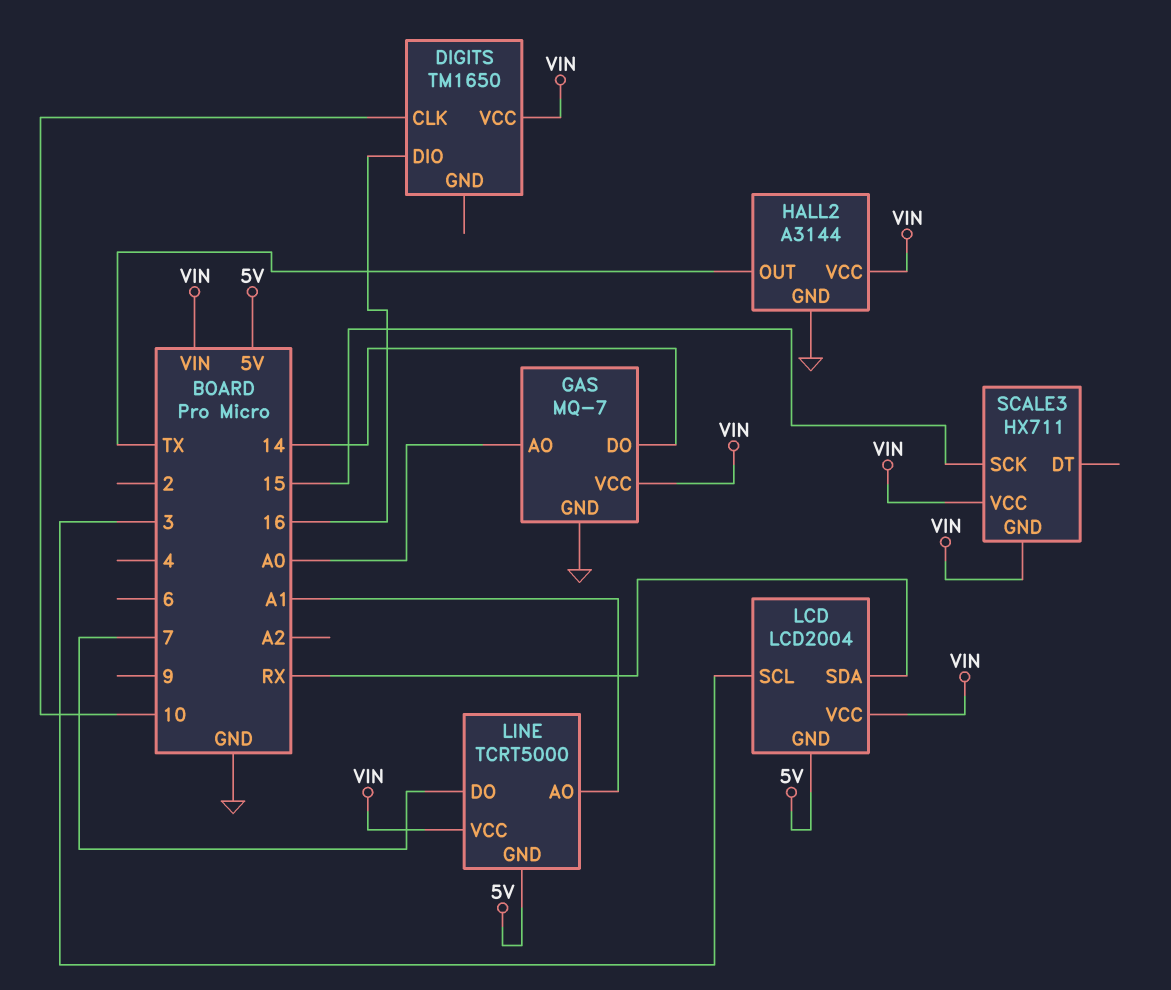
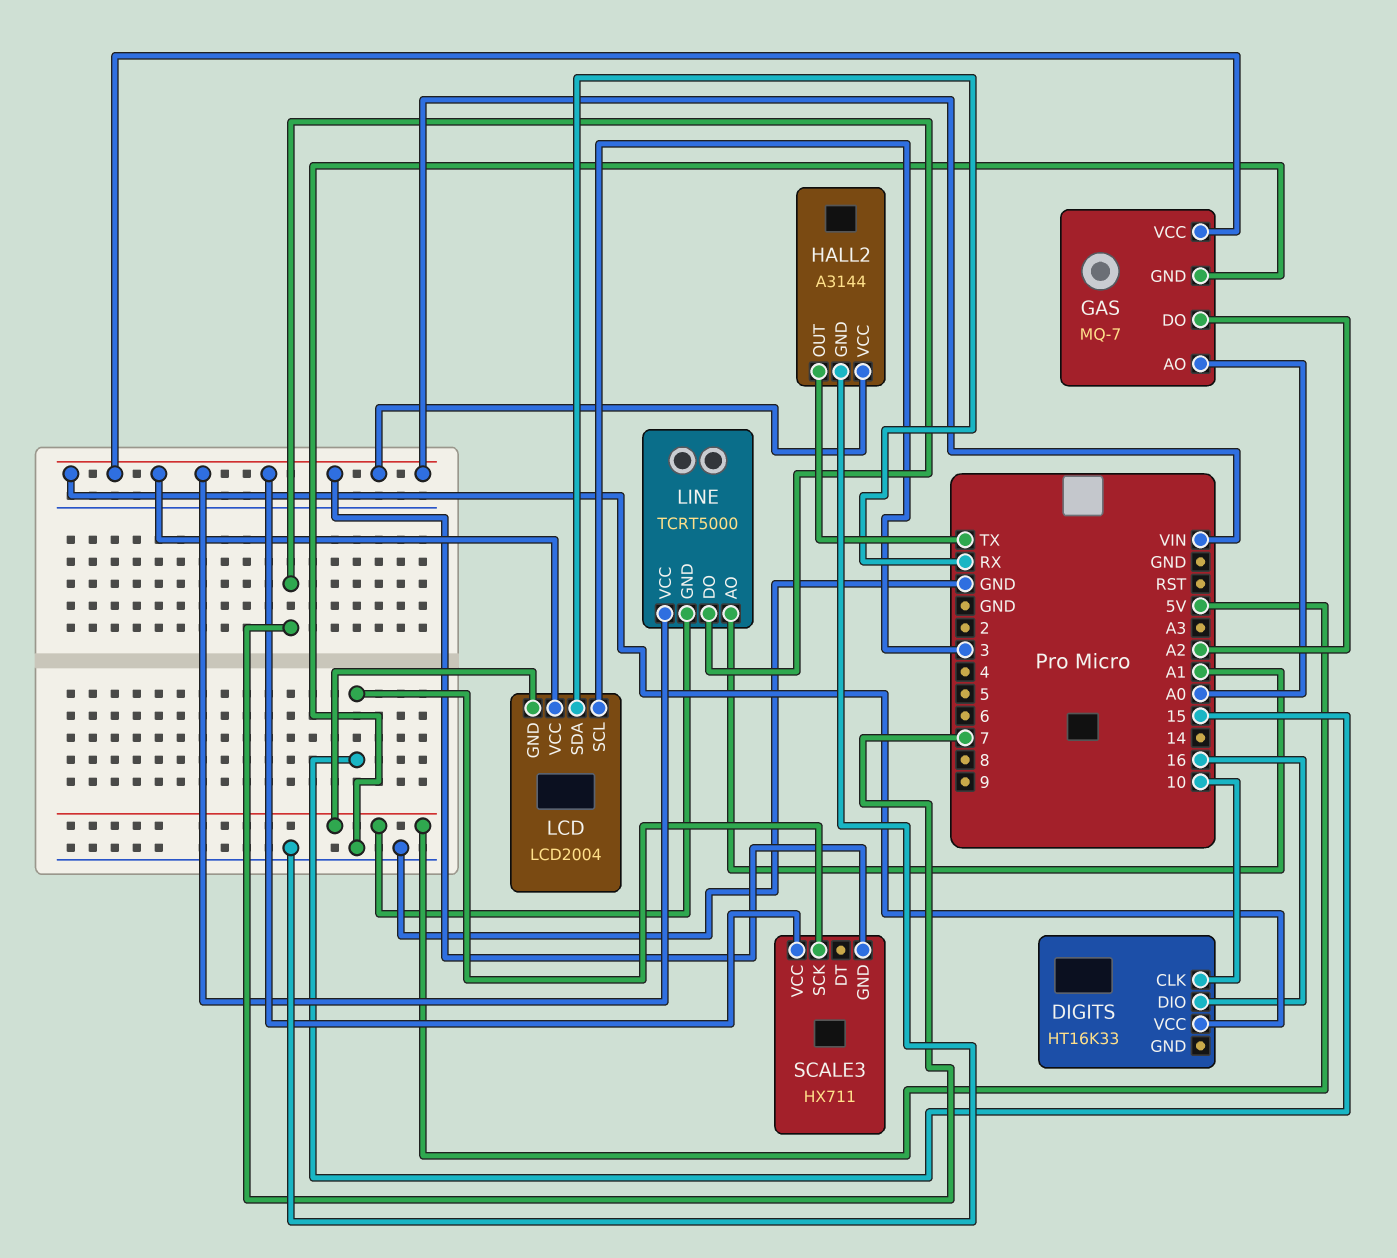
DIGITS: TM1650 -> HT16K33
GAS pin DO: 14 -> A2

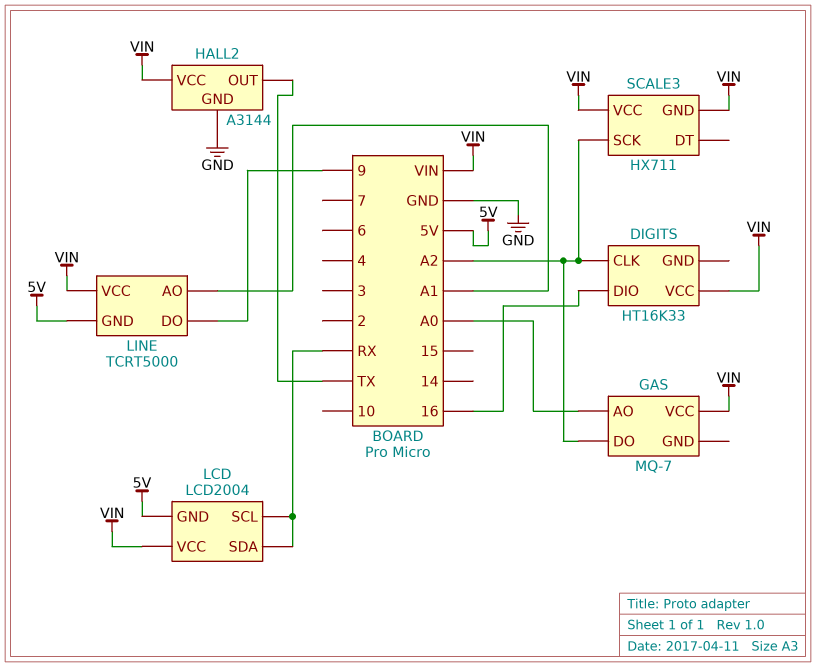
DIGITS pin CLK: 10 -> A2
GAS pin GND: GND -> none
LCD pin SCL: 3 -> RX
LINE pin DO: 7 -> 9
SCALE3 pin SCK: 15 -> A2

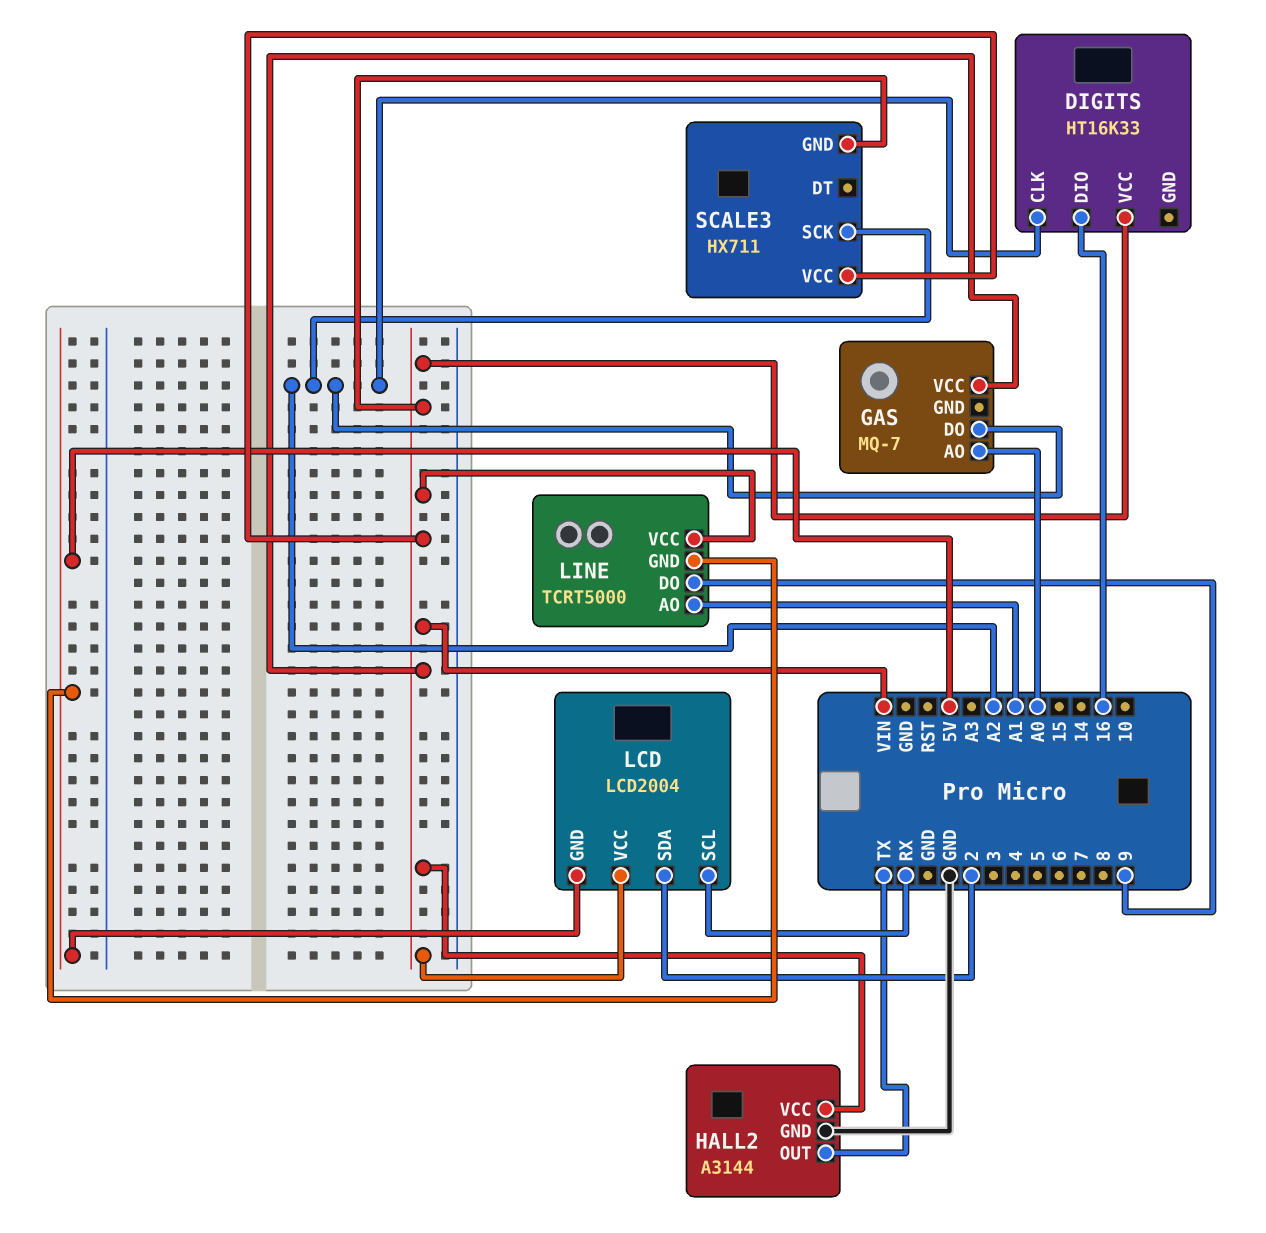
LCD pin SDA: RX -> 2

